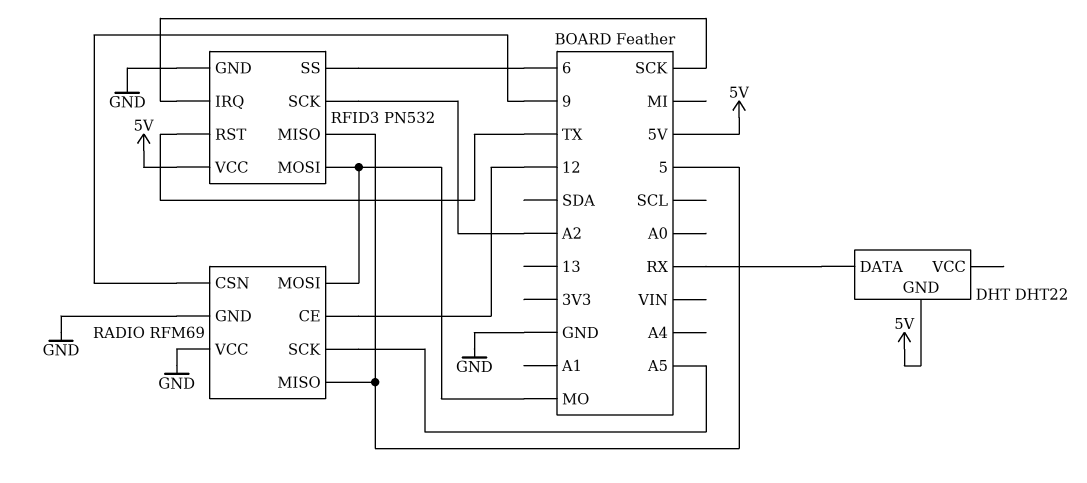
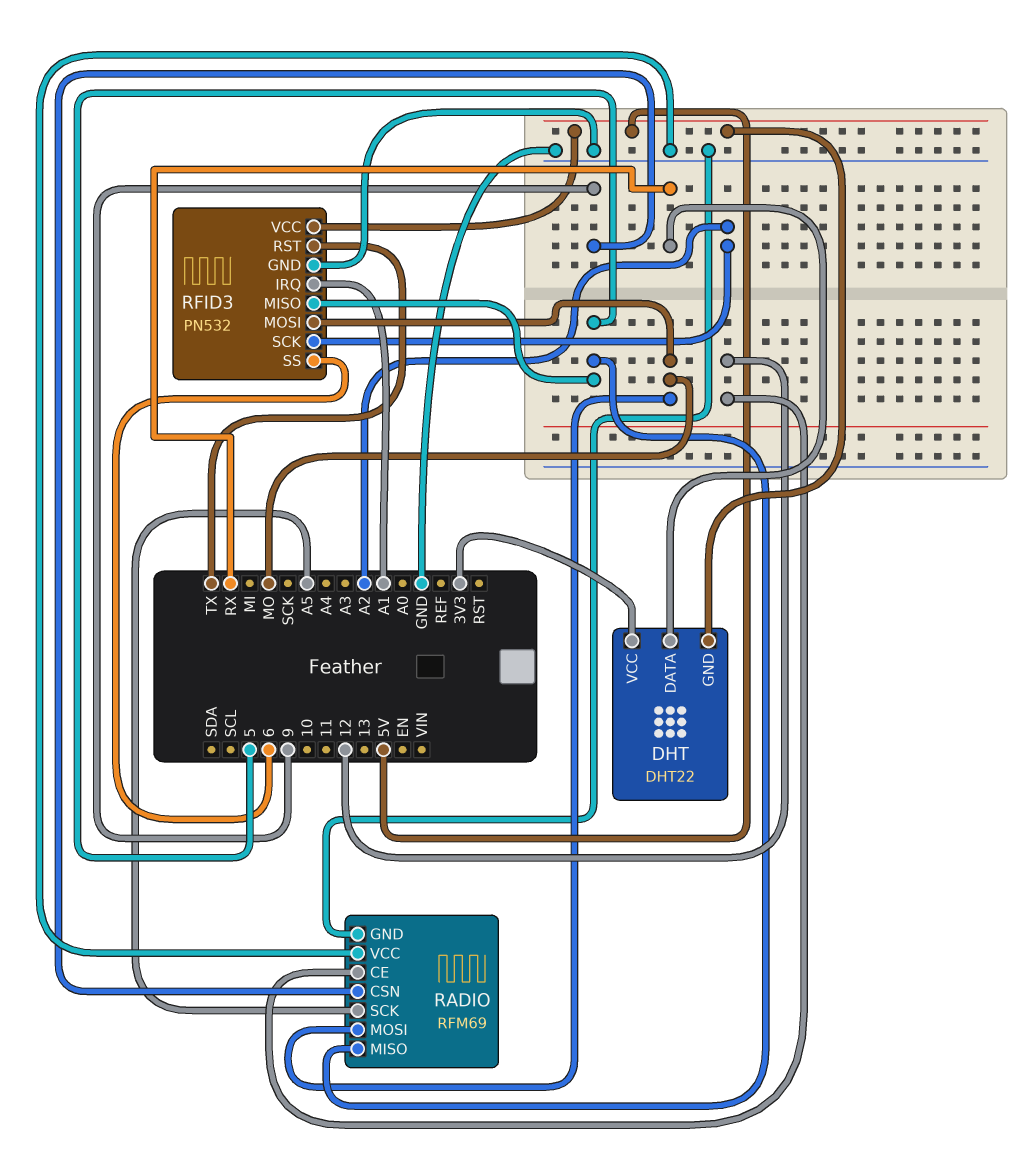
DHT pin VCC: none -> 3V3
RFID3 pin IRQ: SCK -> A1

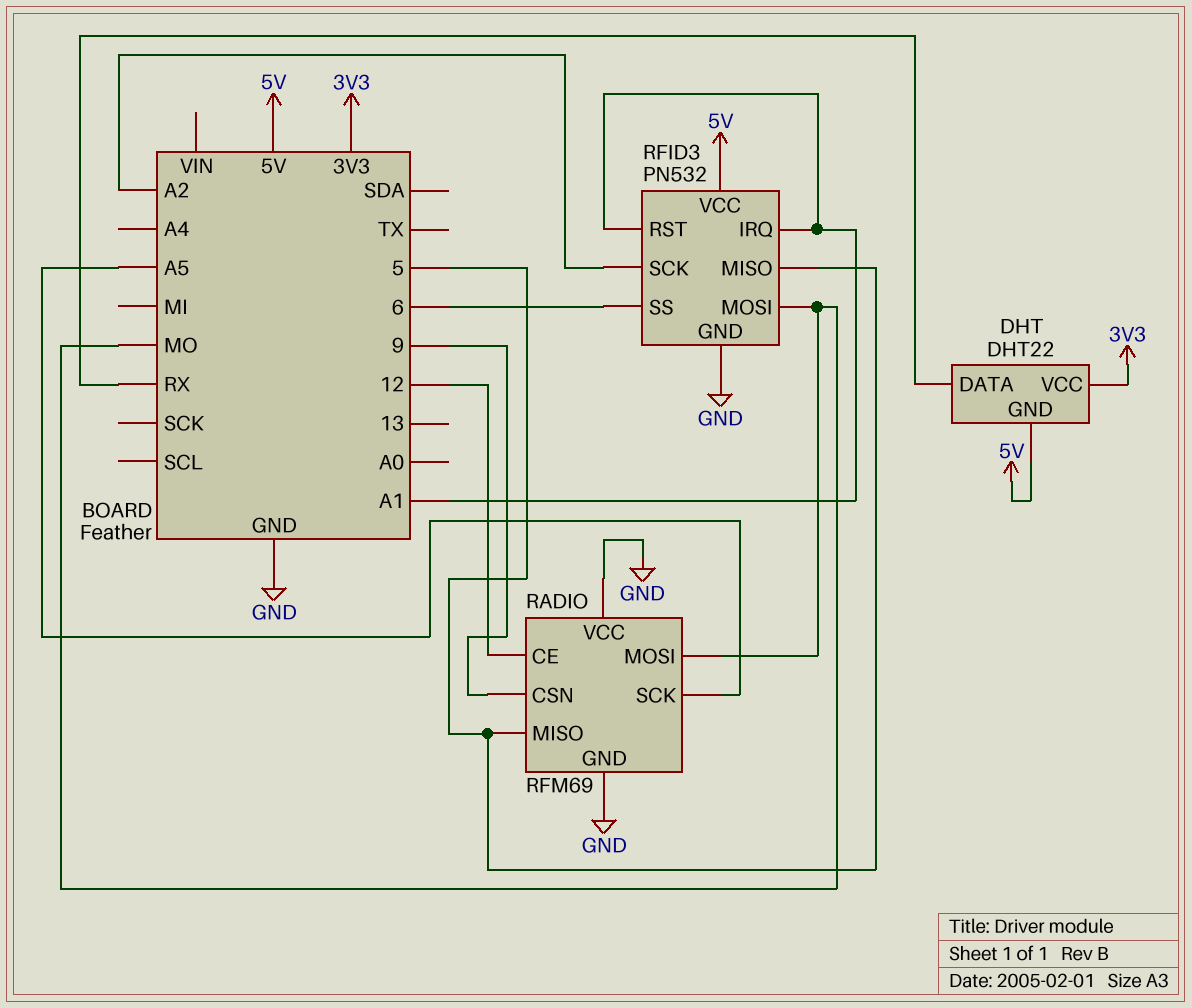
RFID3 pin RST: TX -> A1

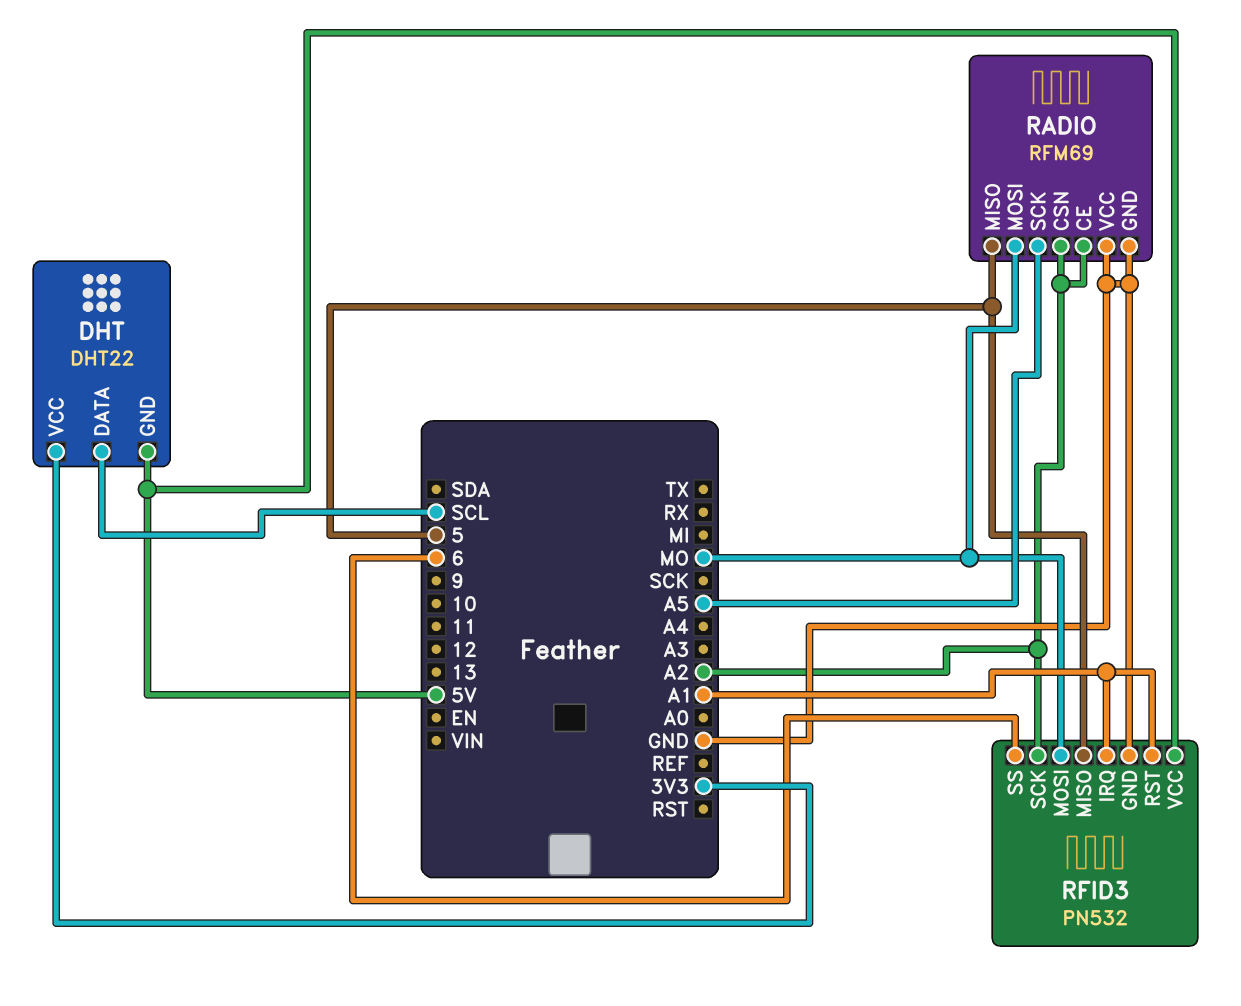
DHT pin DATA: RX -> SCL
RADIO pin CE: 12 -> A2
RADIO pin CSN: 9 -> A2

